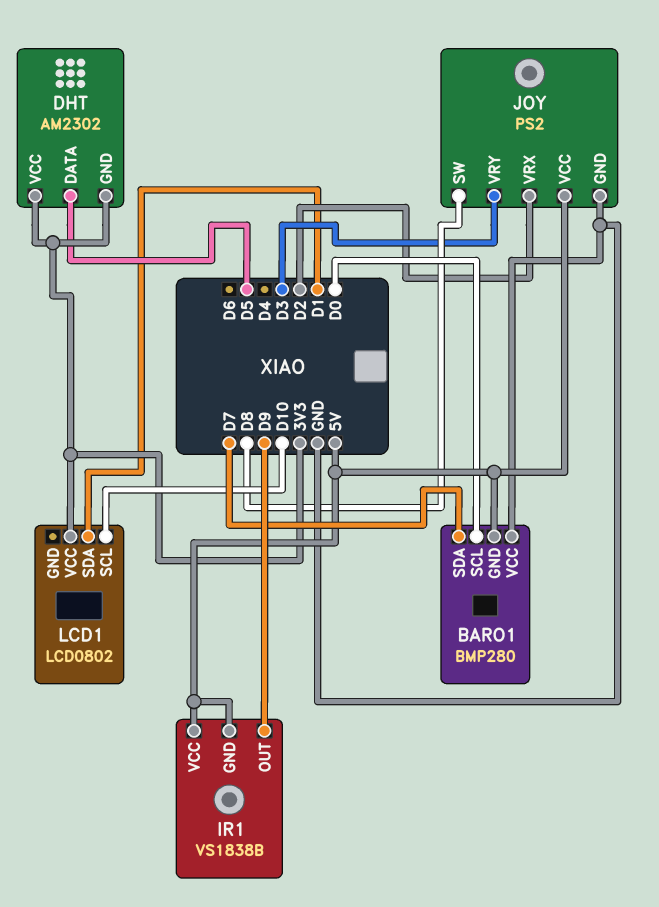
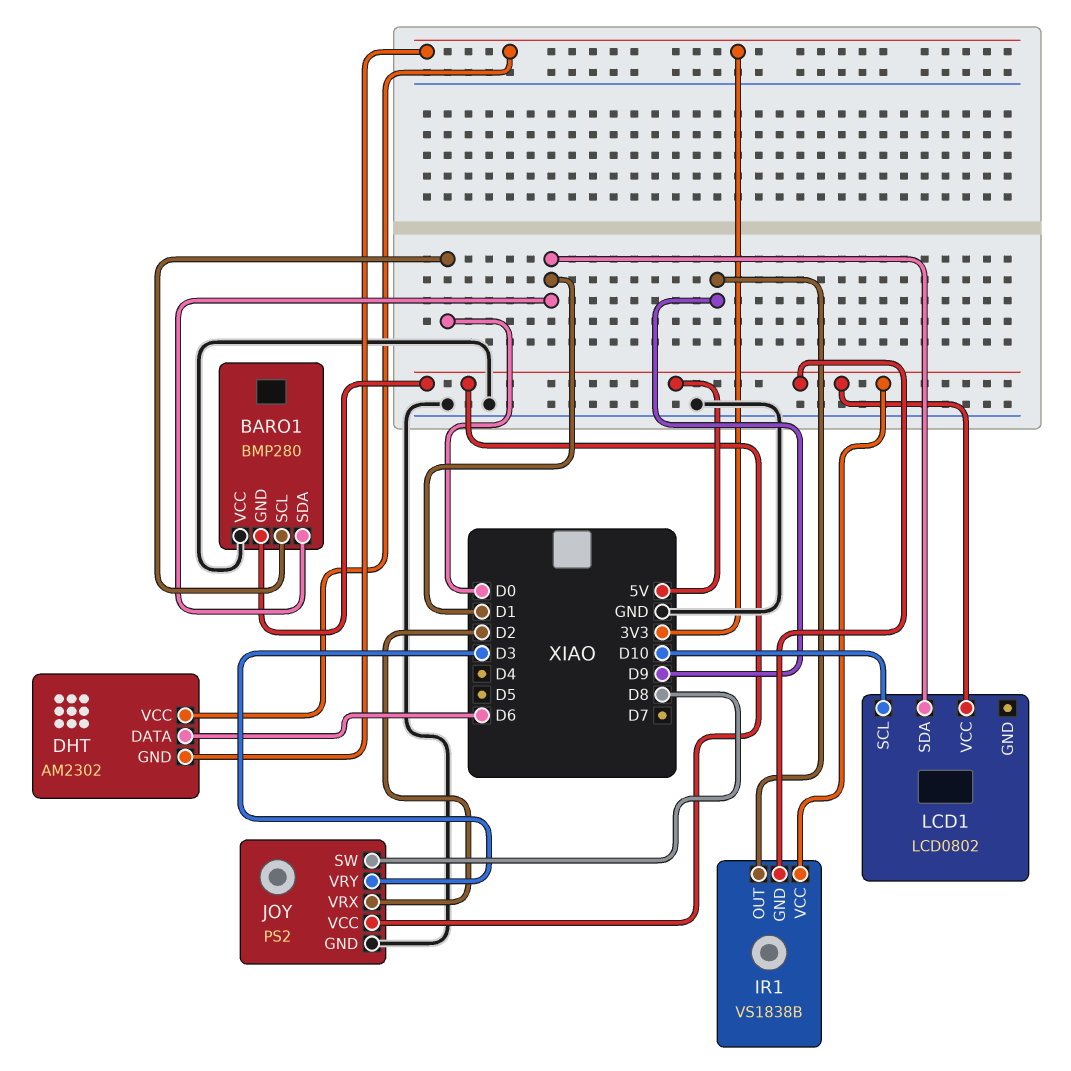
BARO1 pin SDA: D7 -> D1
DHT pin DATA: D5 -> D6
LCD1 pin VCC: 3V3 -> 5V

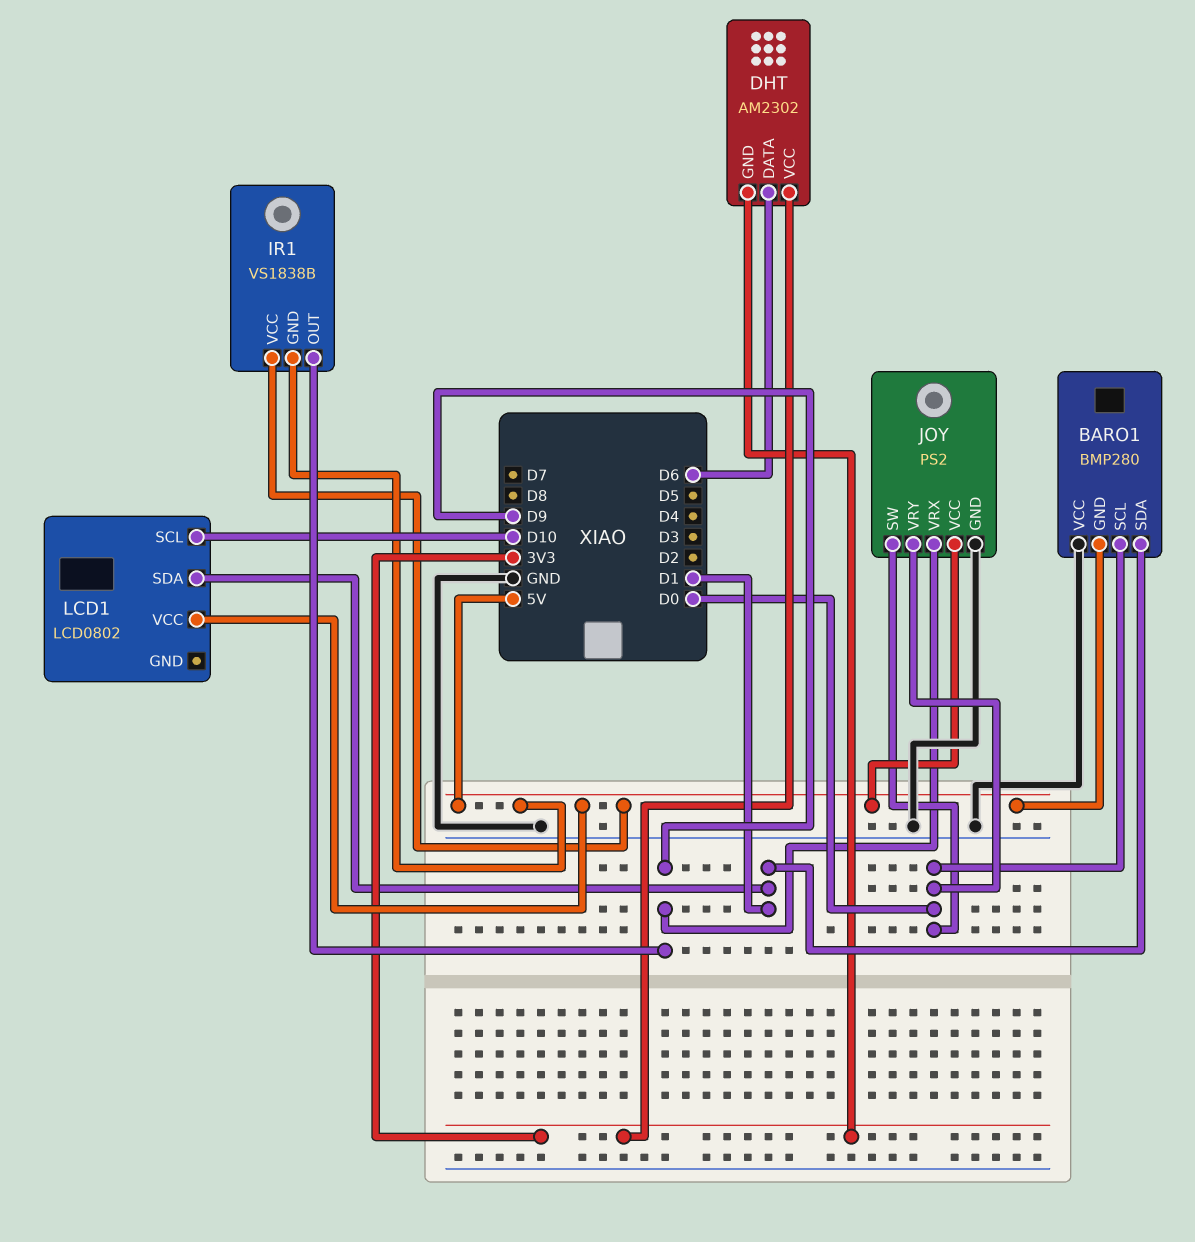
JOY pin SW: D8 -> D0
JOY pin VRX: D2 -> D9
JOY pin VRY: D3 -> D0

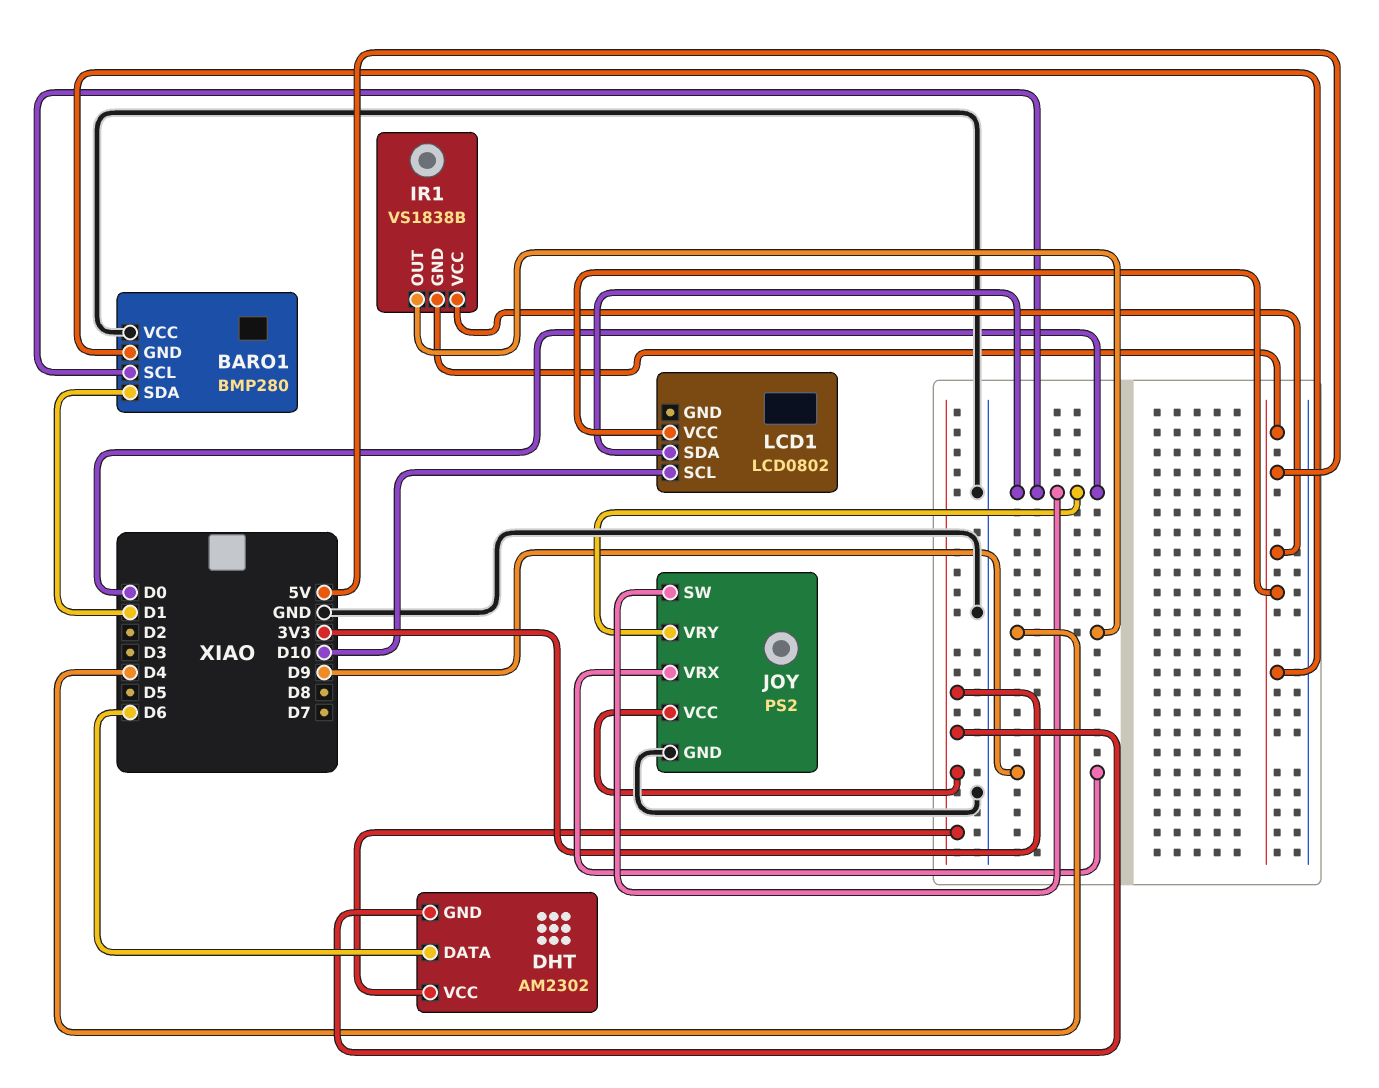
IR1 pin OUT: D9 -> D4
JOY pin VCC: 5V -> 3V3
LCD1 pin SDA: D1 -> D0

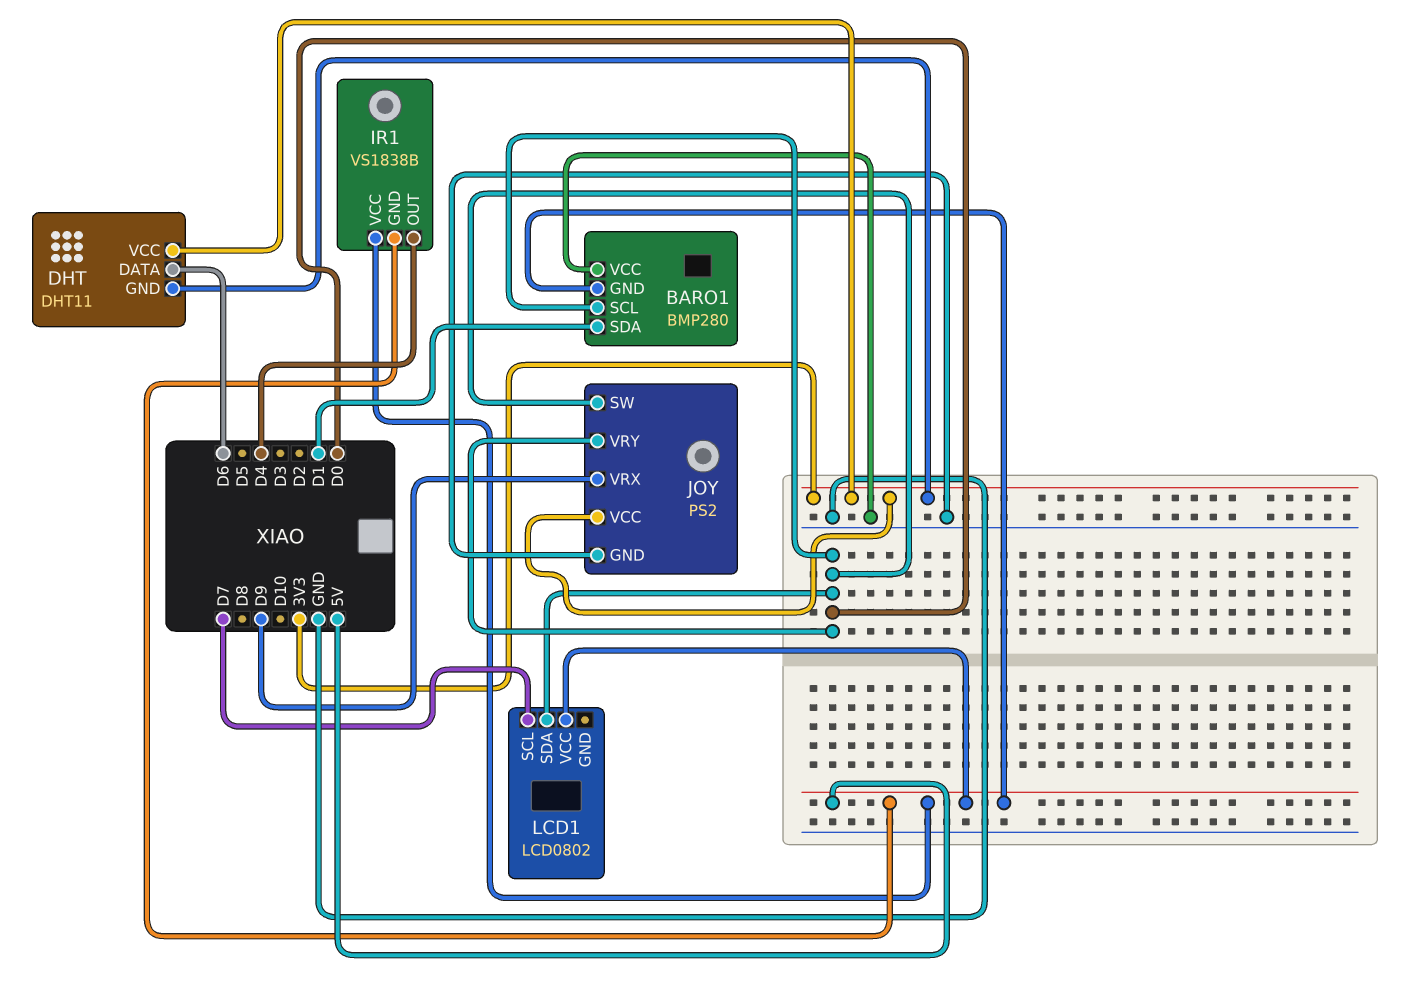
DHT: AM2302 -> DHT11
LCD1 pin SCL: D10 -> D7

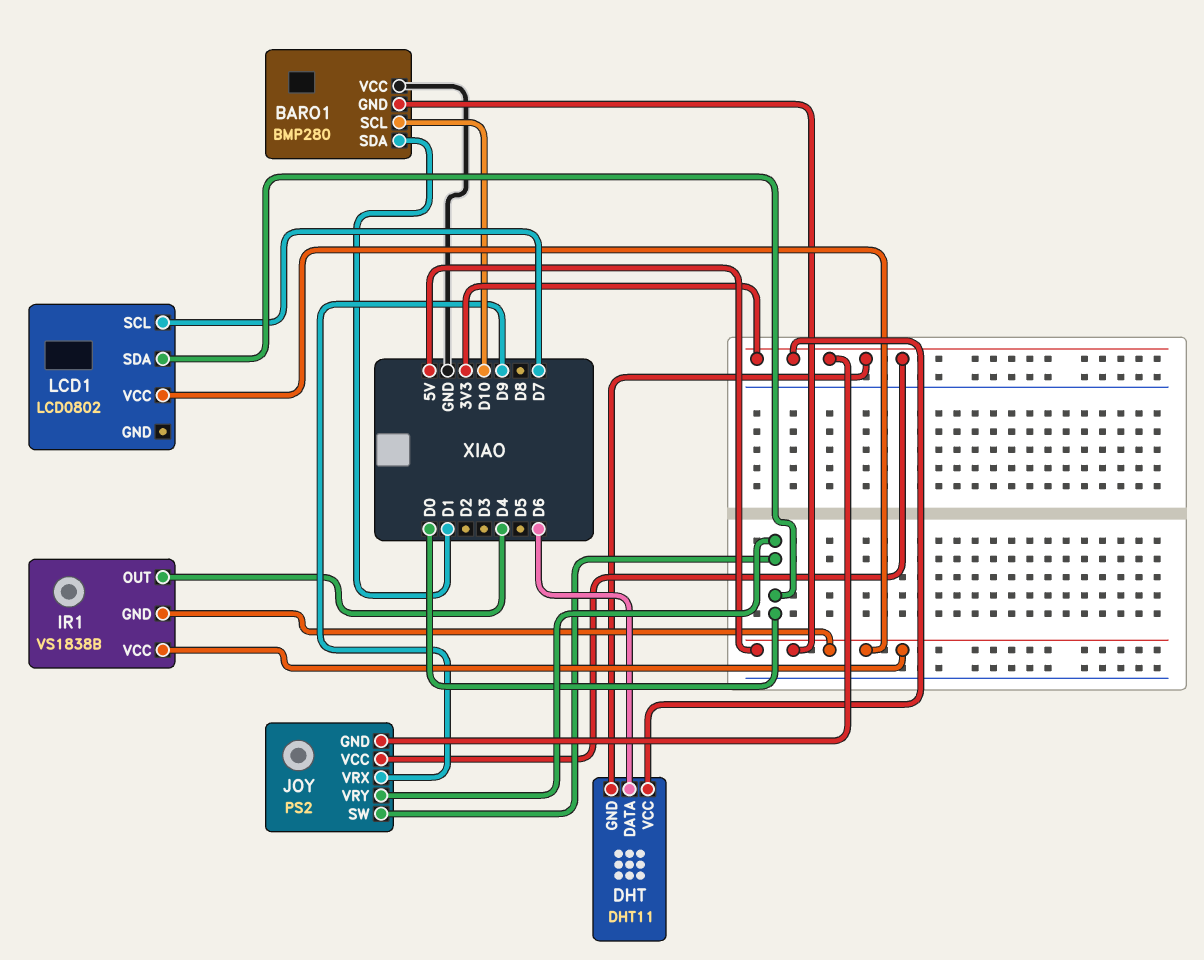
BARO1 pin SCL: D0 -> D10
JOY pin GND: GND -> 3V3

